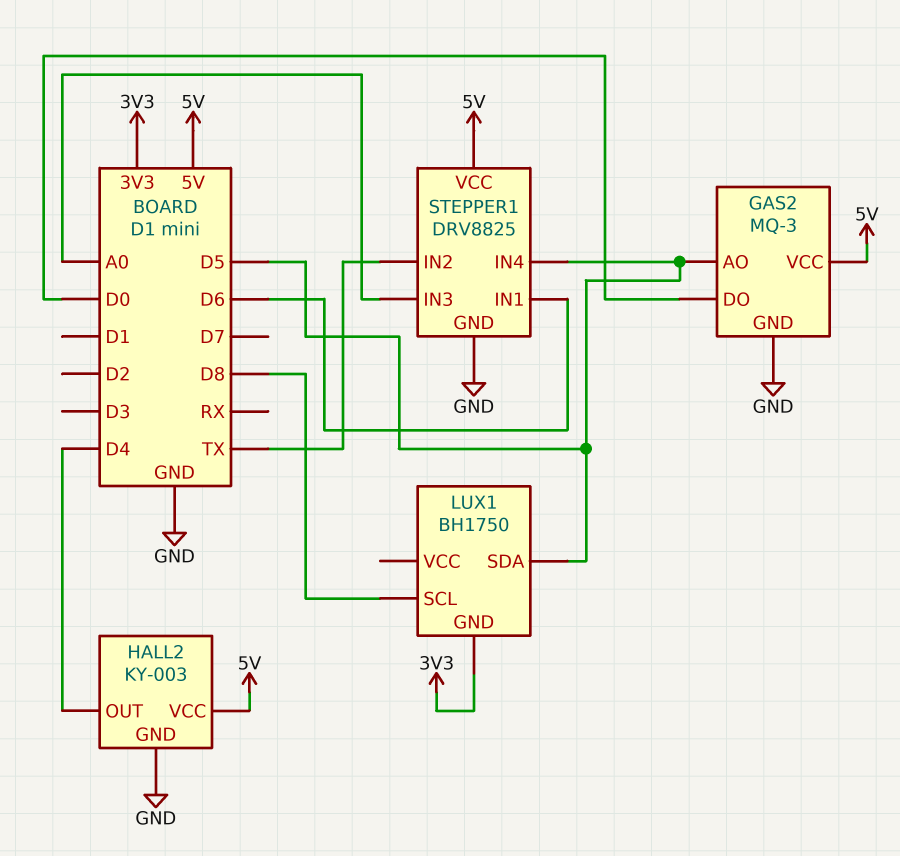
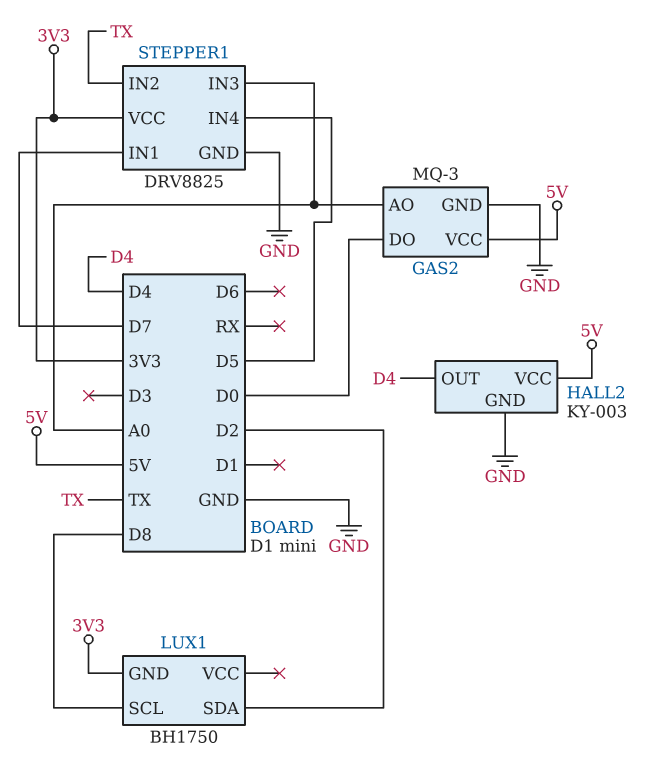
GAS2 pin AO: D5 -> A0
LUX1 pin SDA: D5 -> D2
STEPPER1 pin IN1: D6 -> D7
STEPPER1 pin VCC: 5V -> 3V3

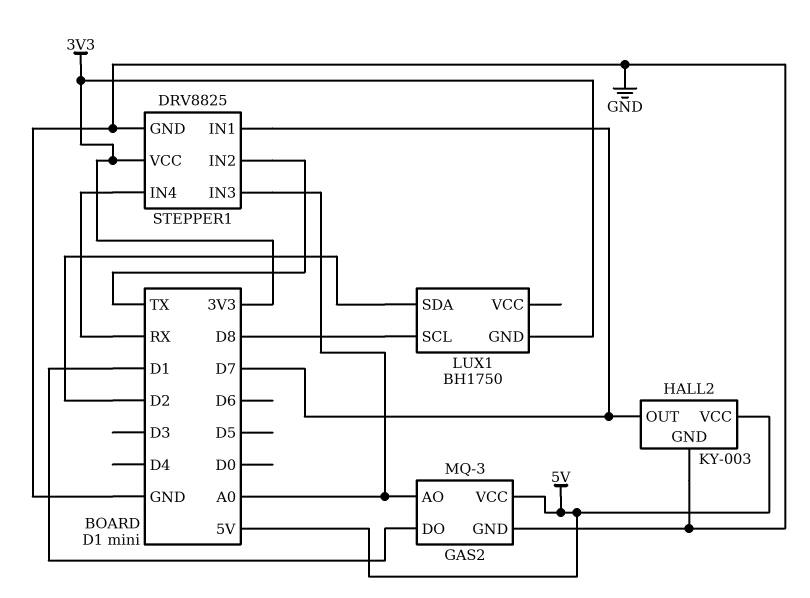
GAS2 pin DO: D0 -> D1
HALL2 pin OUT: D4 -> D7
STEPPER1 pin IN4: D5 -> RX

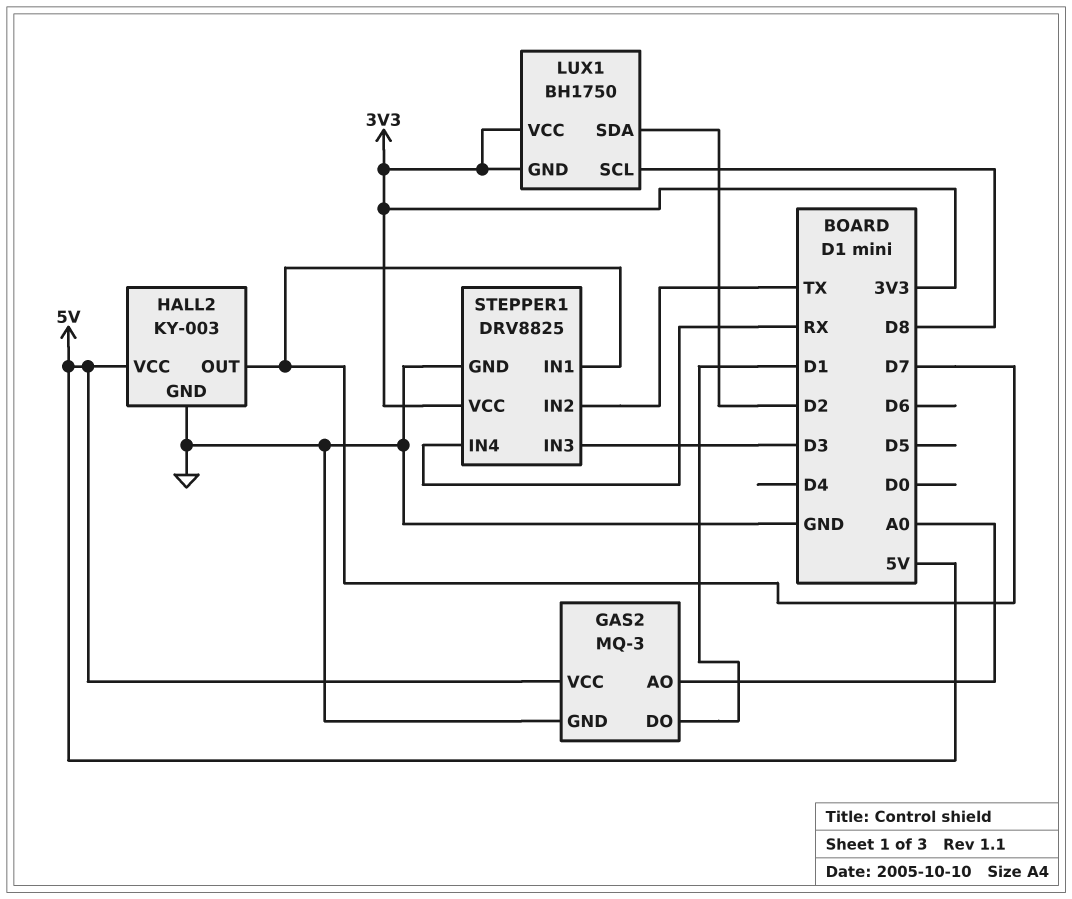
LUX1 pin VCC: none -> 3V3
STEPPER1 pin IN3: A0 -> D3

